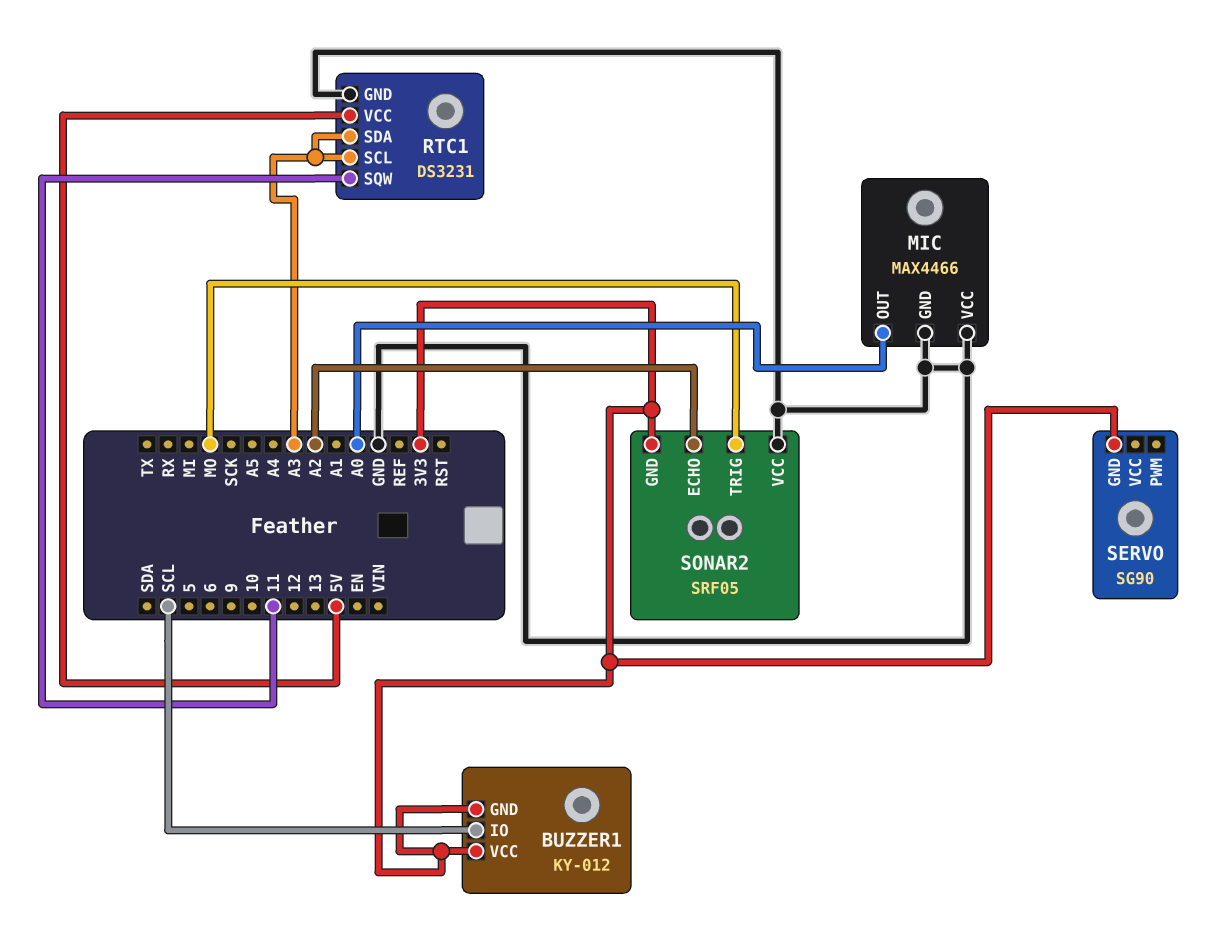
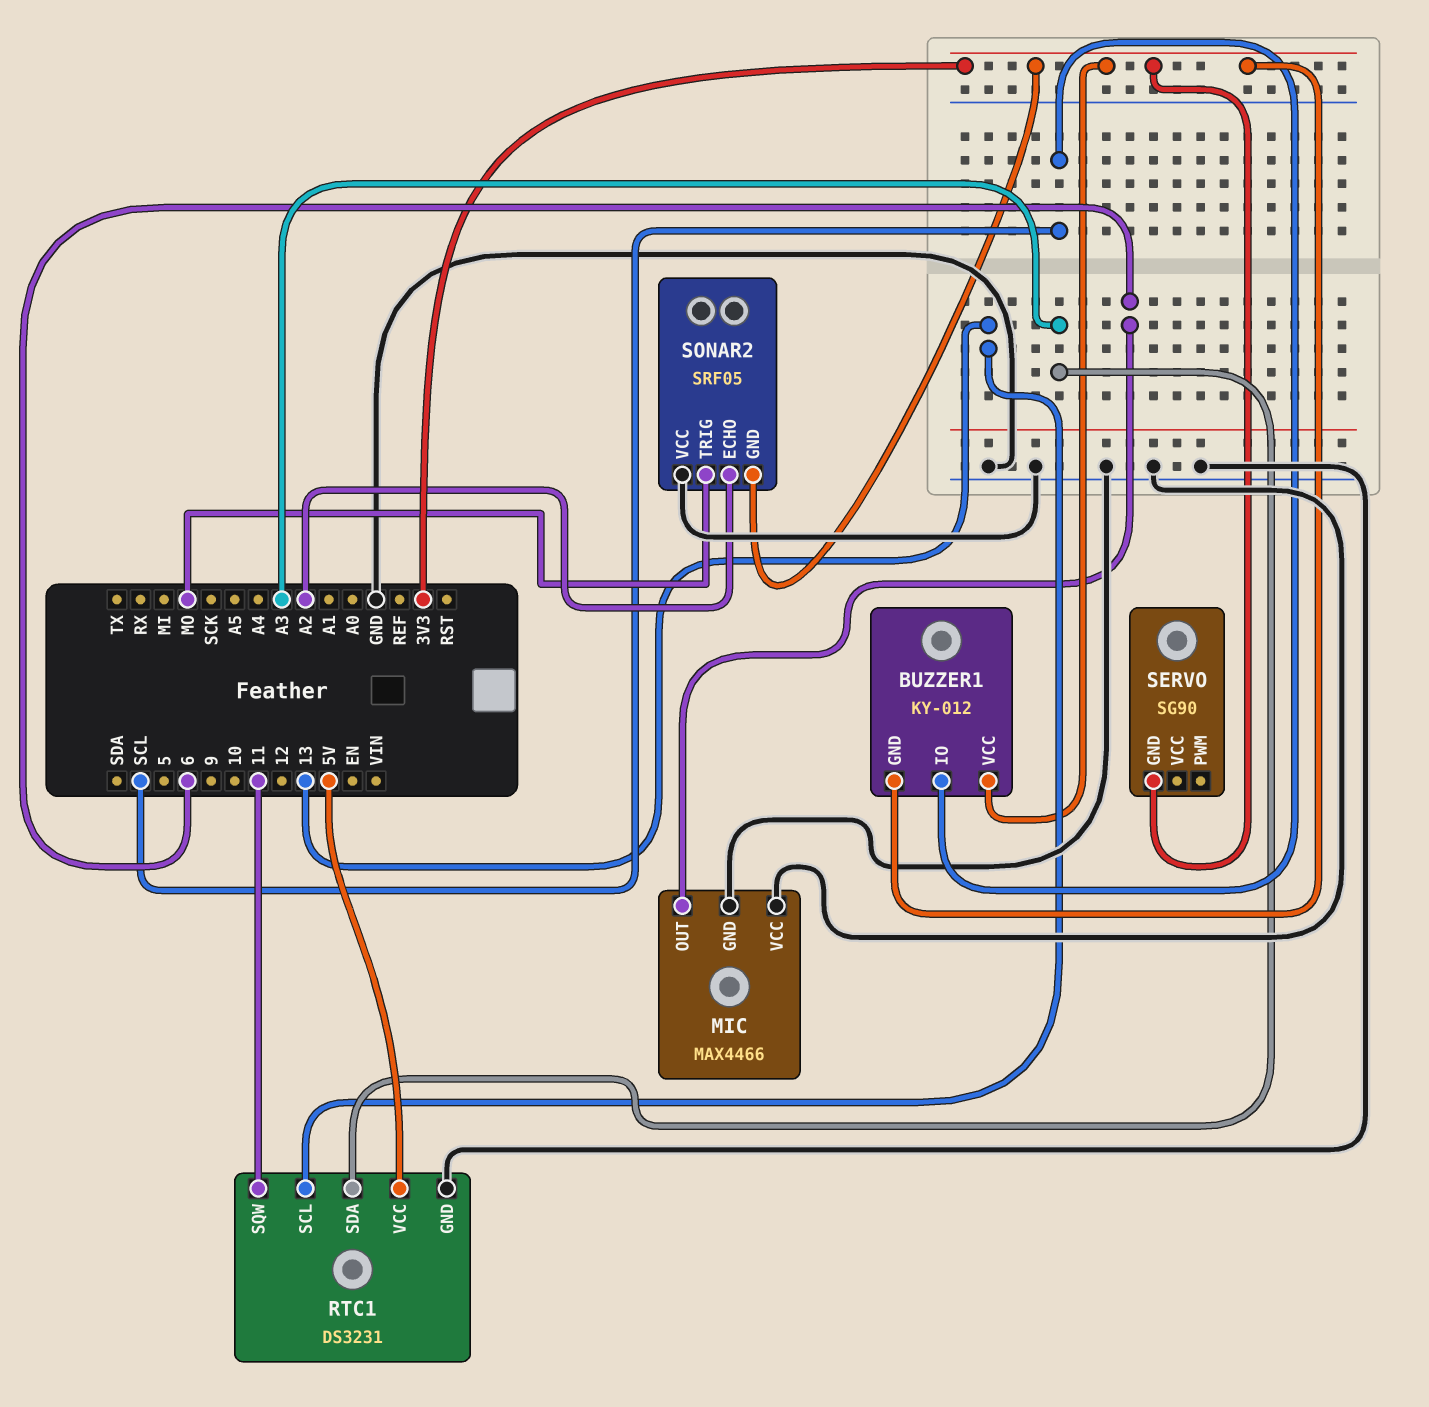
MIC pin OUT: A0 -> 6
RTC1 pin SCL: A3 -> 13

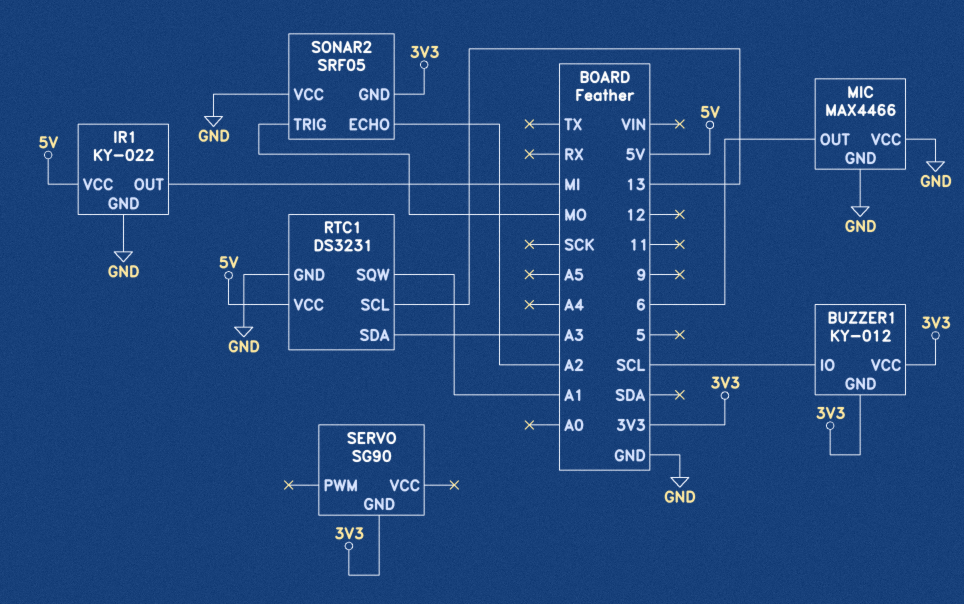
IR1: none -> KY-022
IR1 pin GND: none -> GND
IR1 pin OUT: none -> MI
IR1 pin VCC: none -> 5V
RTC1 pin SQW: 11 -> A1

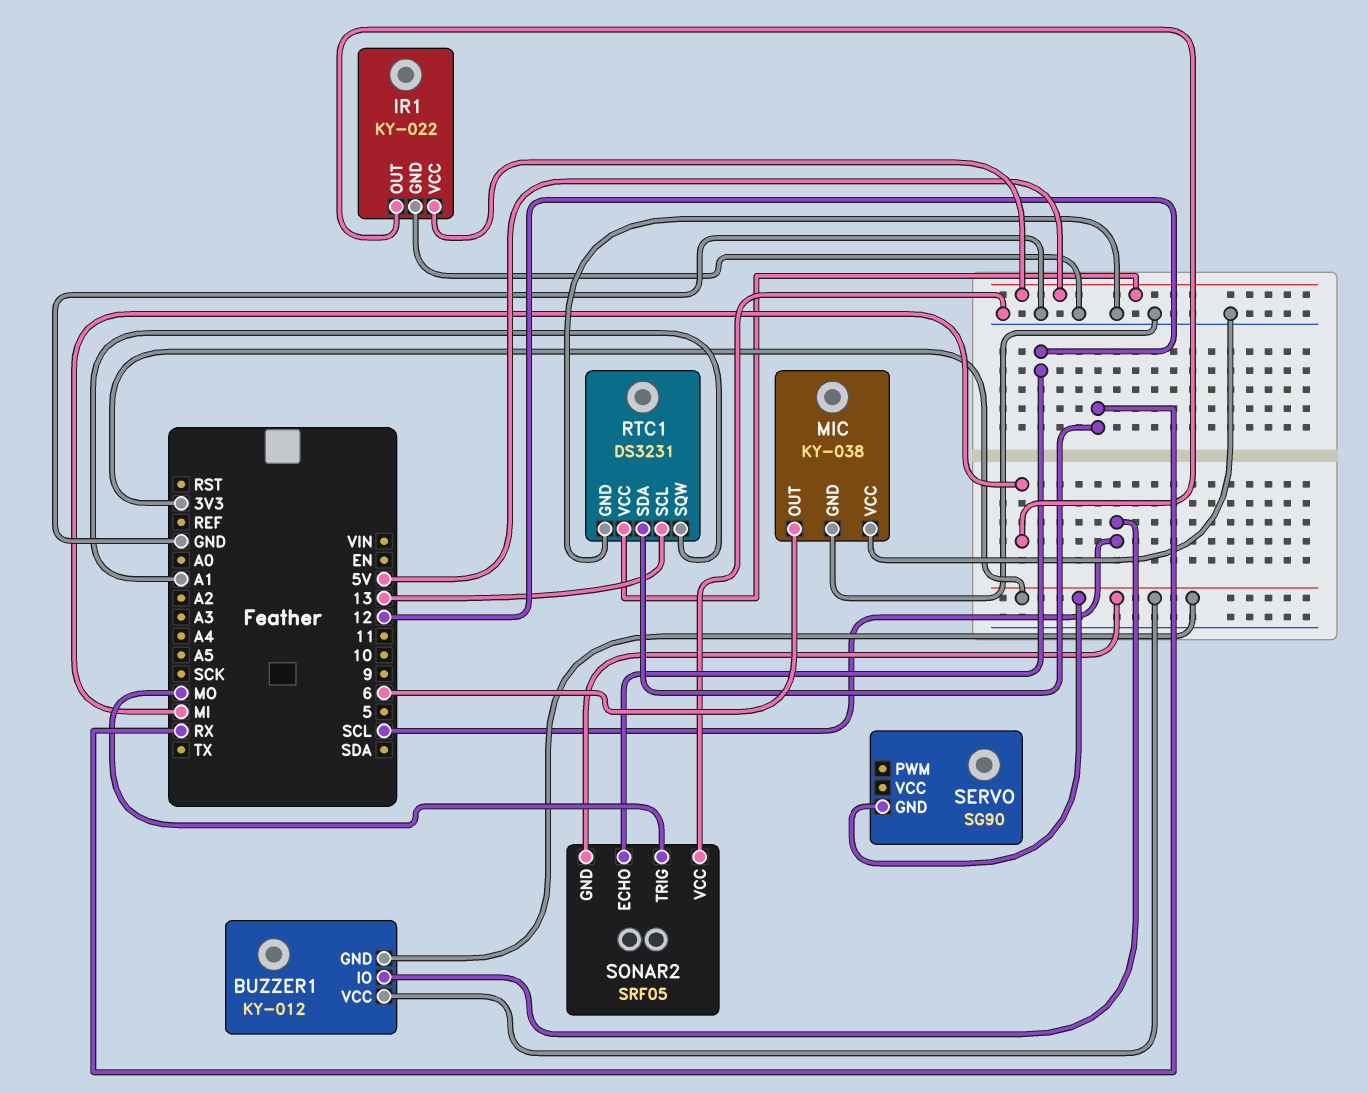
MIC: MAX4466 -> KY-038
RTC1 pin SDA: A3 -> RX
SONAR2 pin ECHO: A2 -> 12

